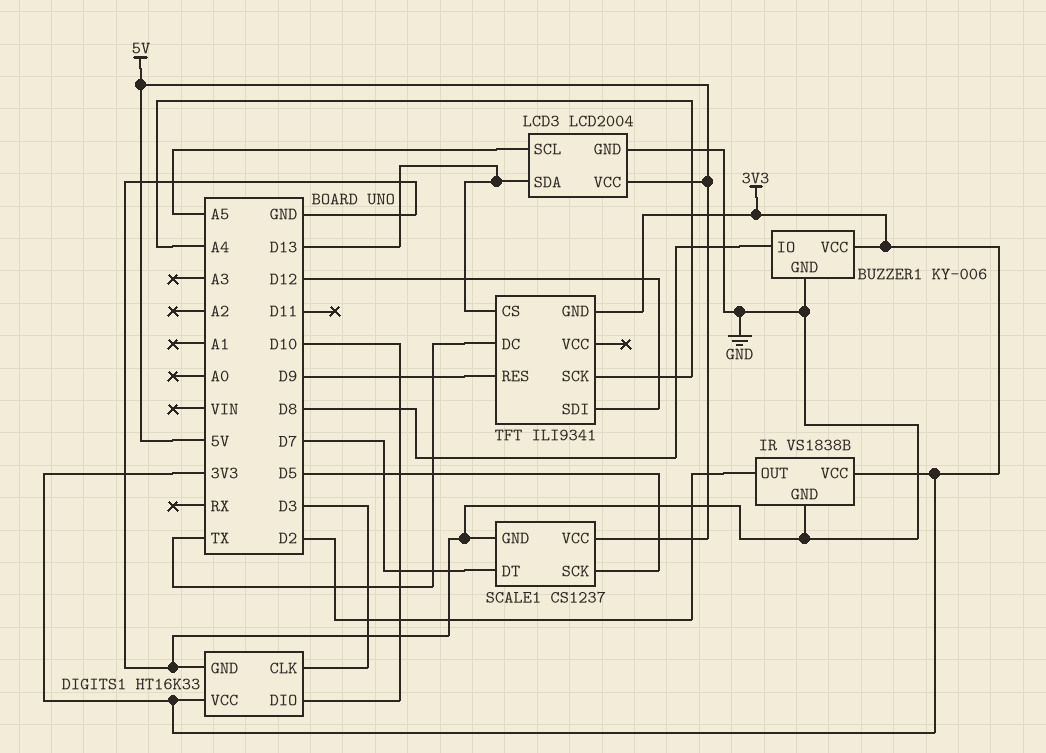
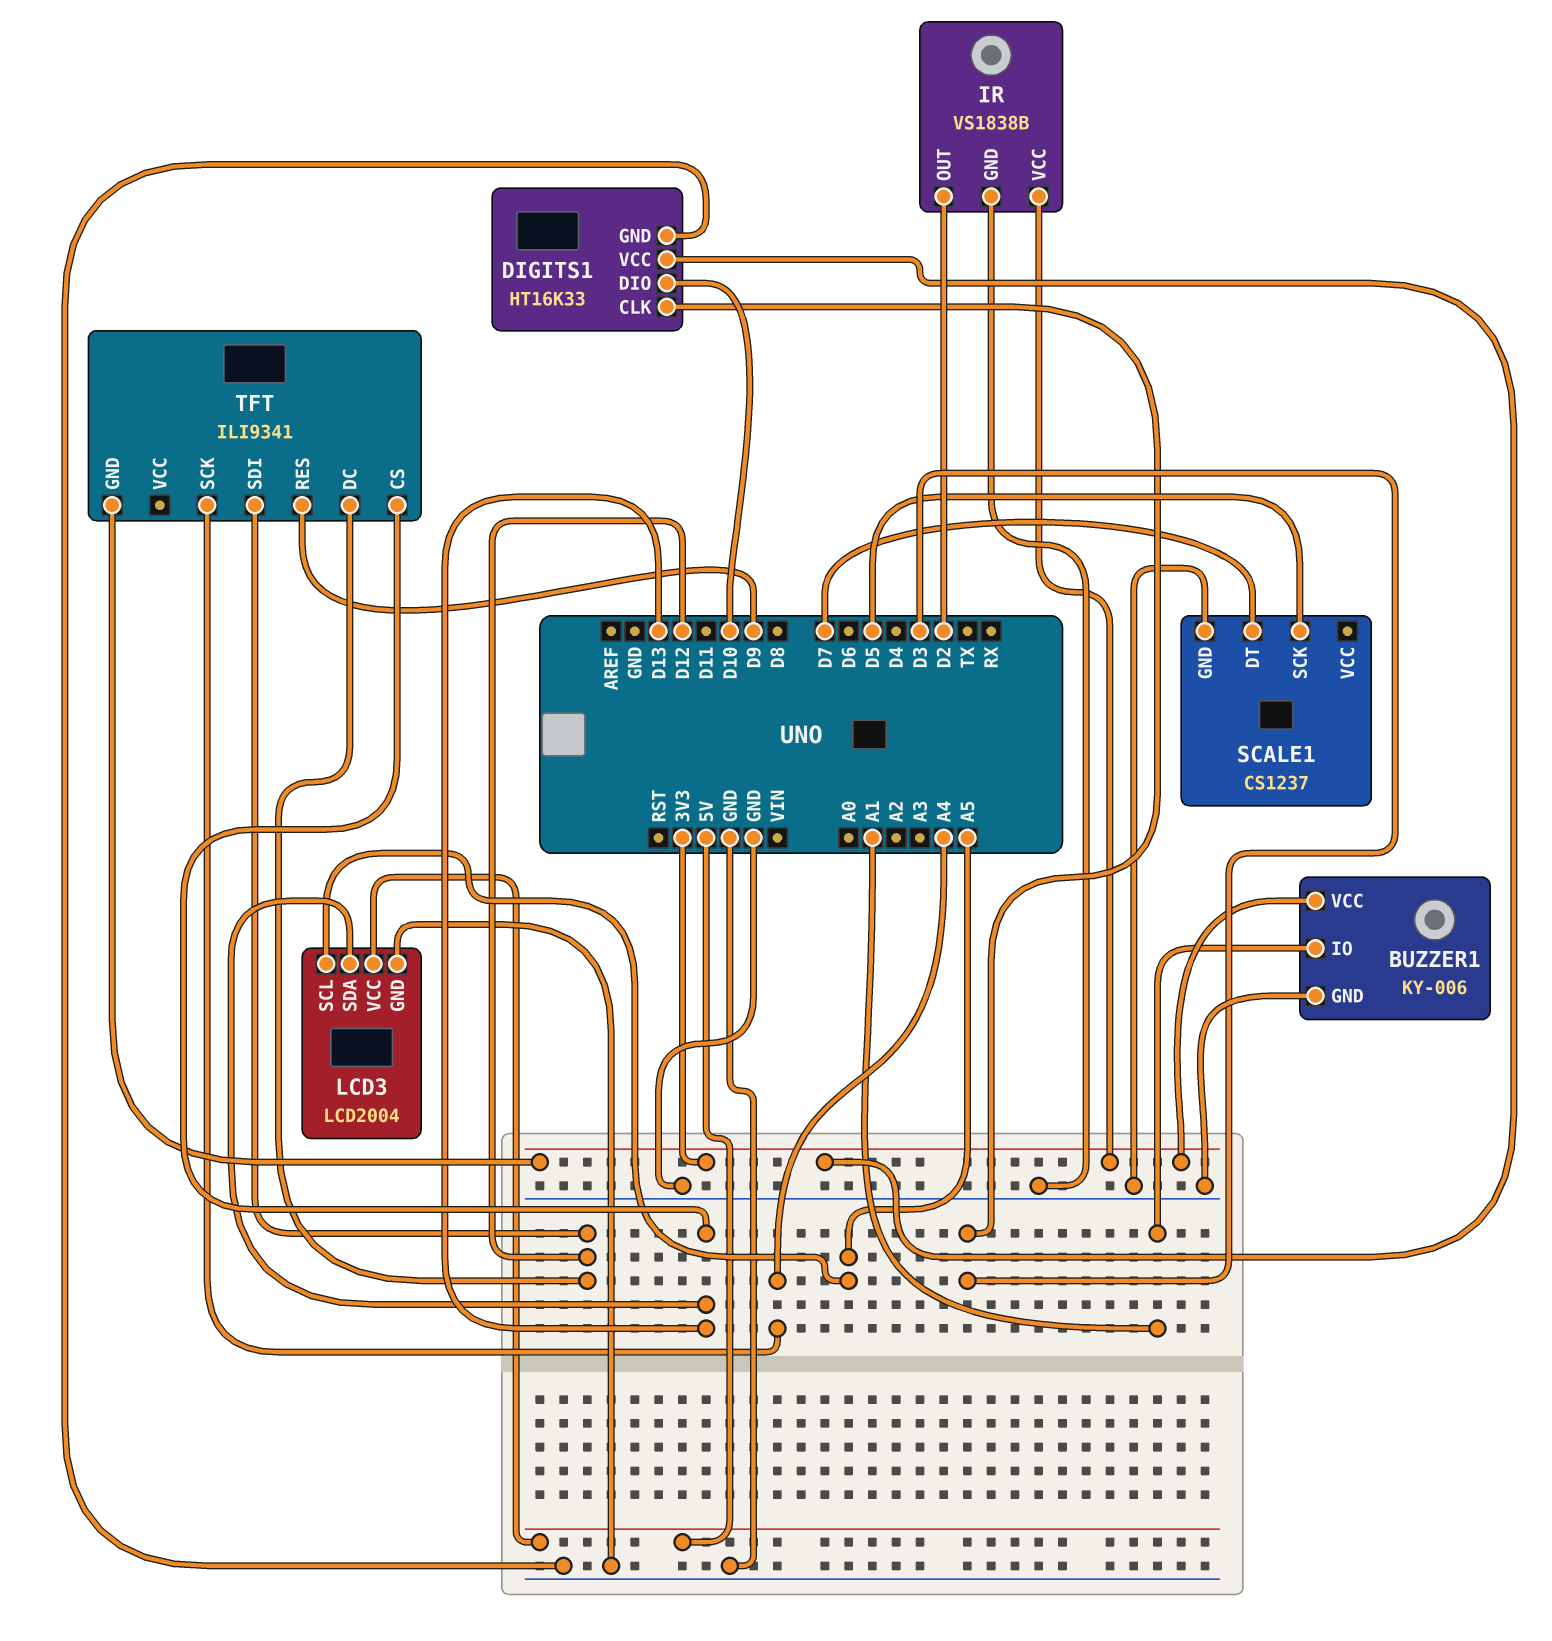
BUZZER1 pin IO: D8 -> A1
SCALE1 pin VCC: 5V -> none
TFT pin DC: TX -> D12

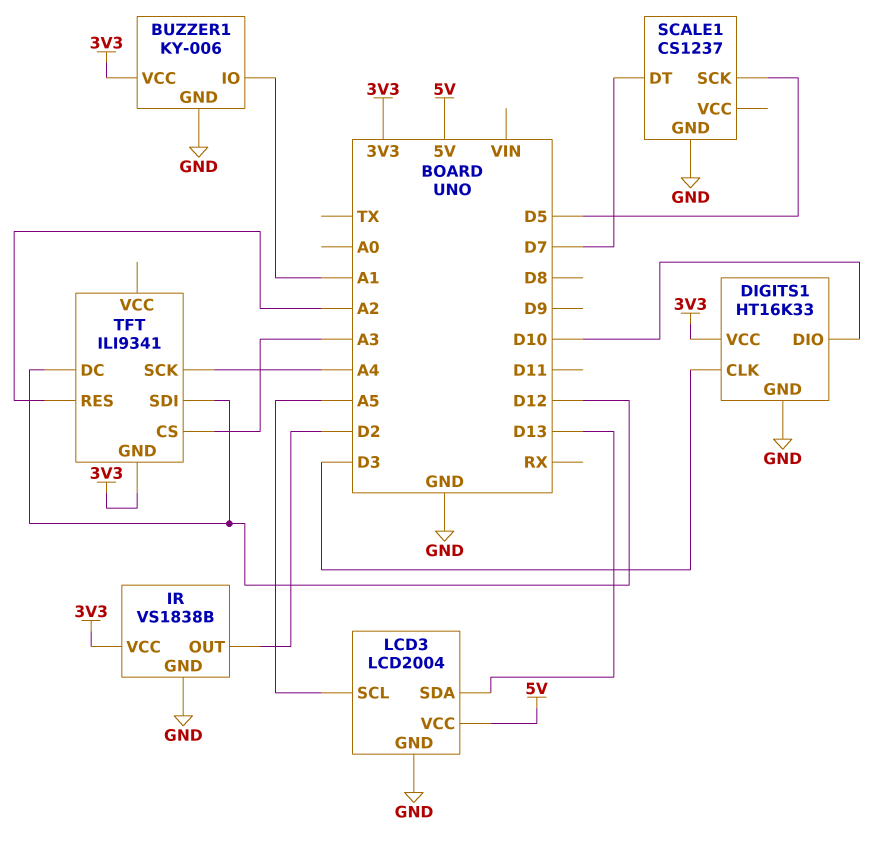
TFT pin CS: D13 -> A3
TFT pin RES: D9 -> A2

